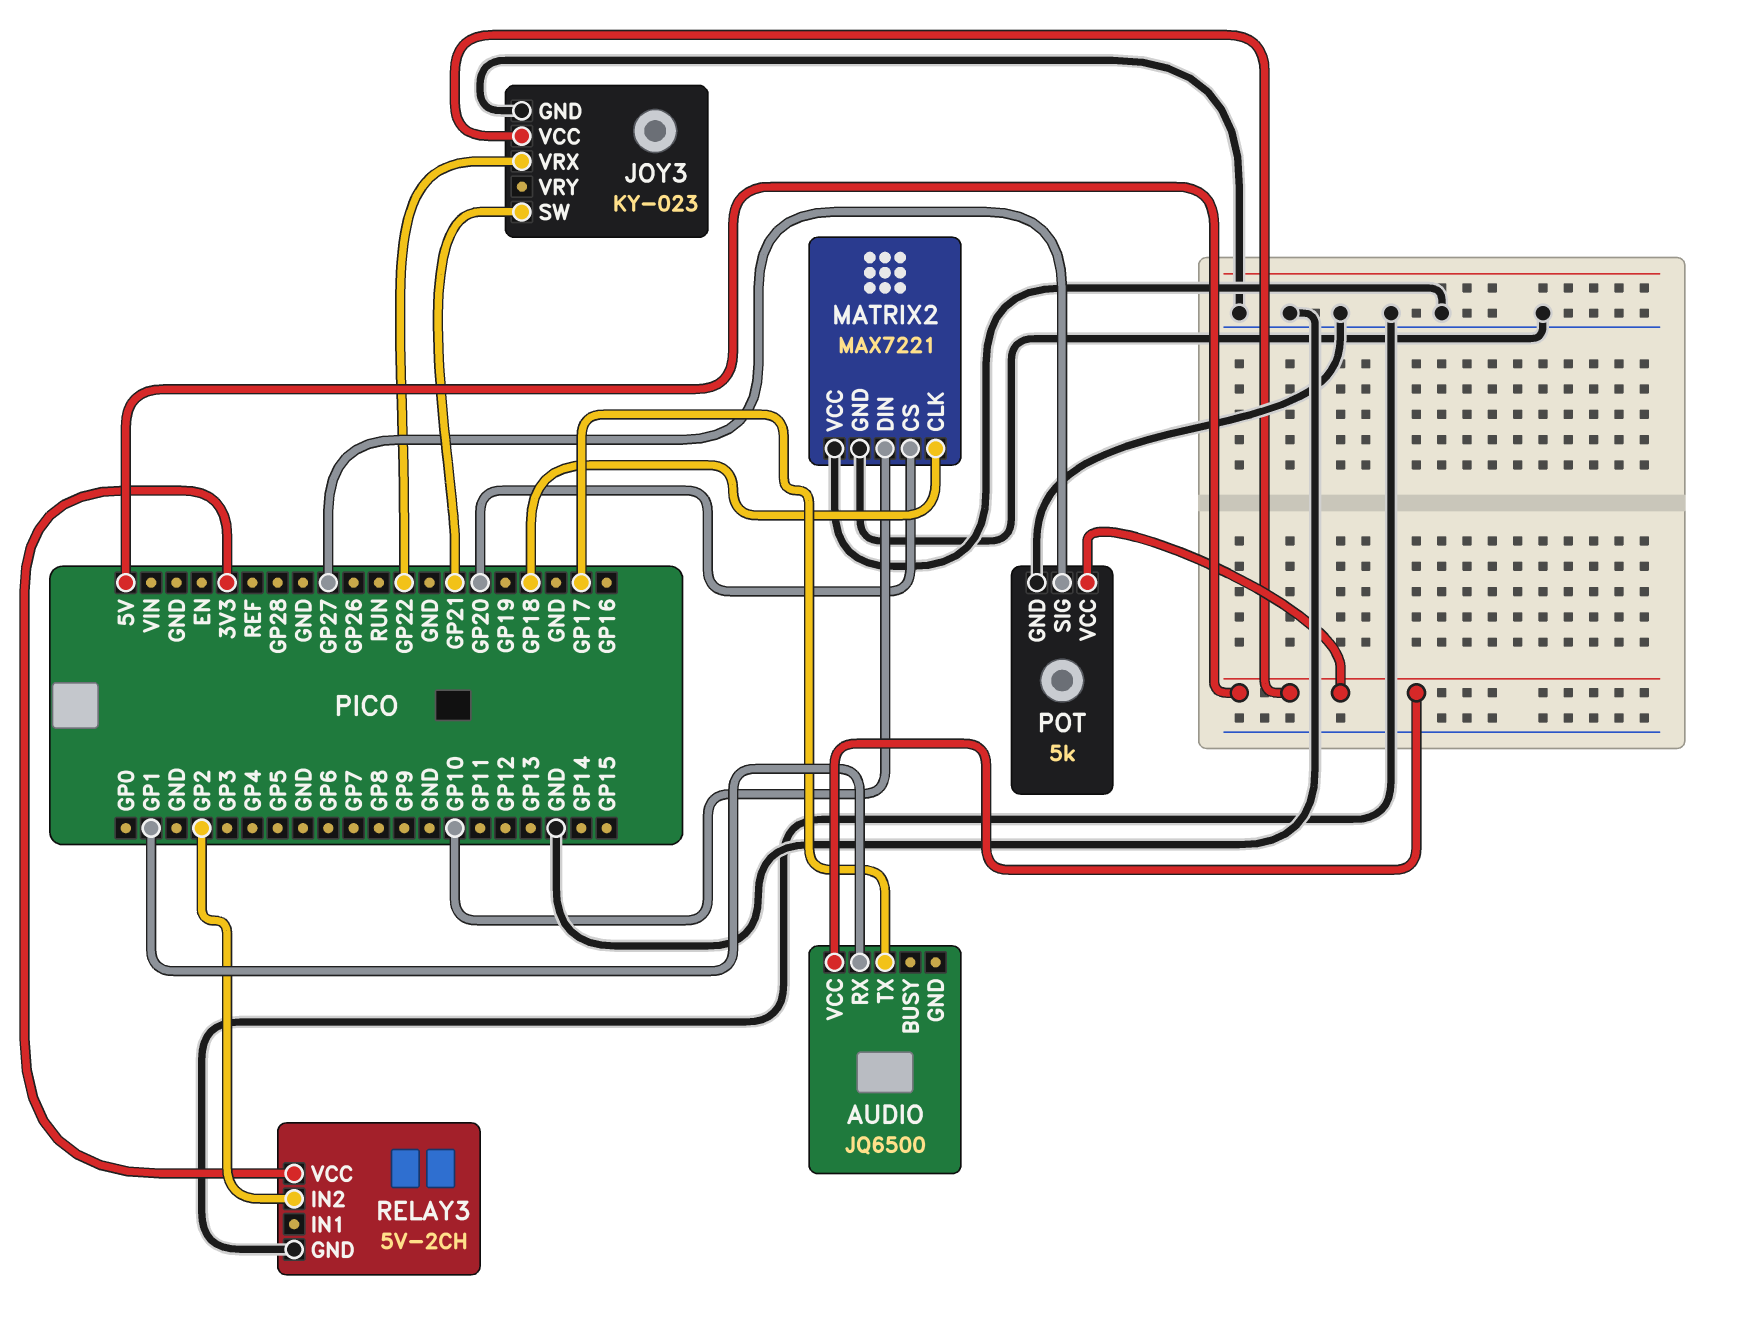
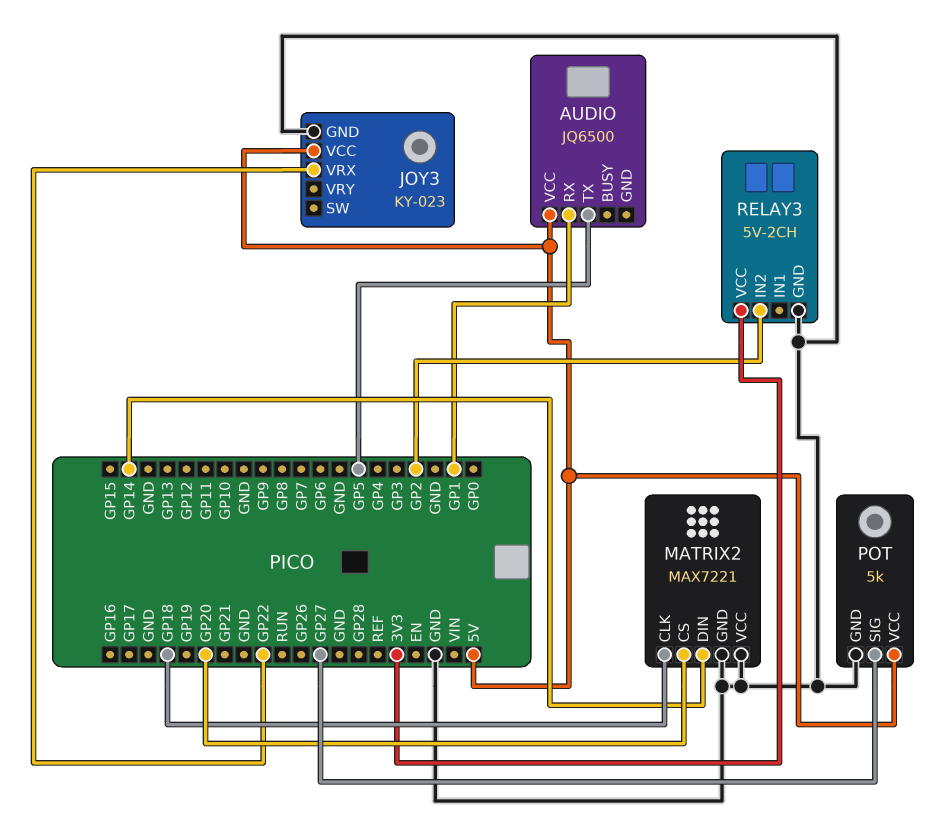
AUDIO pin TX: GP17 -> GP5
JOY3 pin SW: GP21 -> none
MATRIX2 pin DIN: GP10 -> GP14

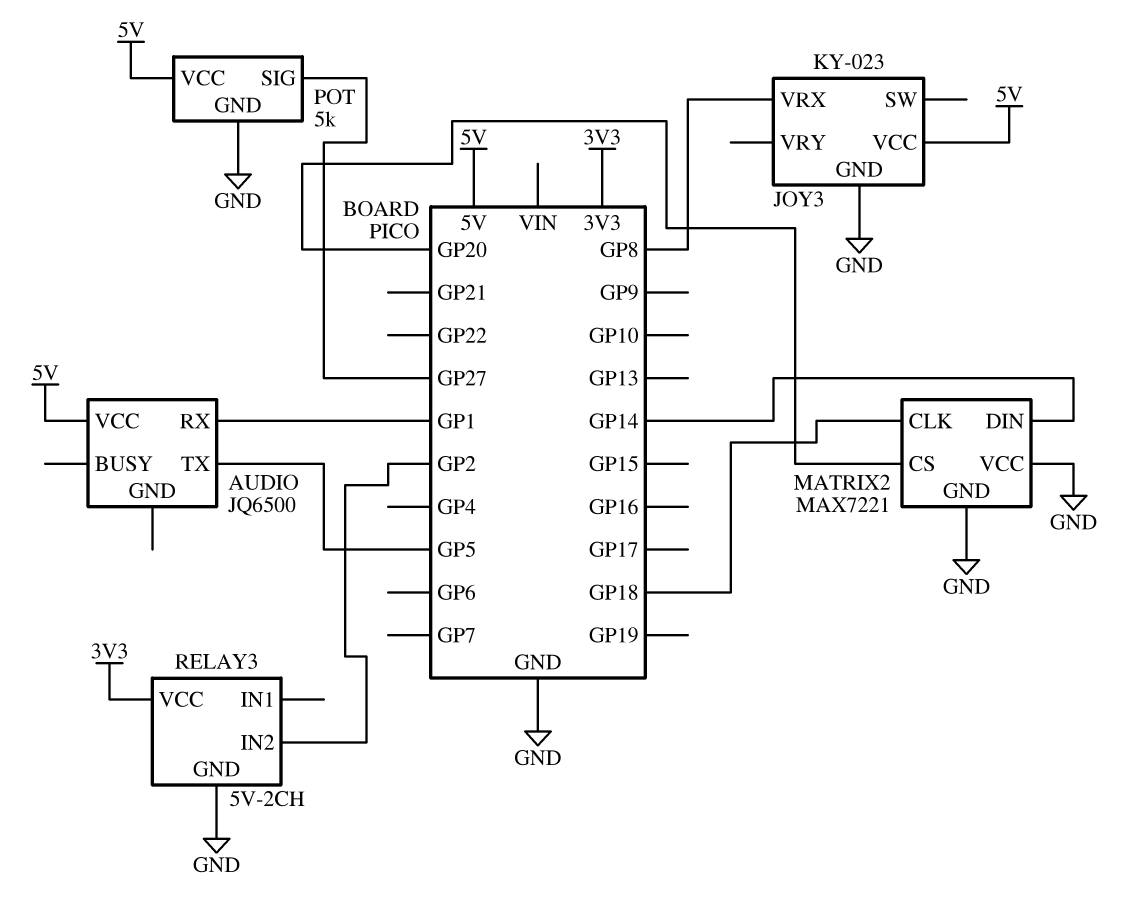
JOY3 pin VRX: GP22 -> GP8

